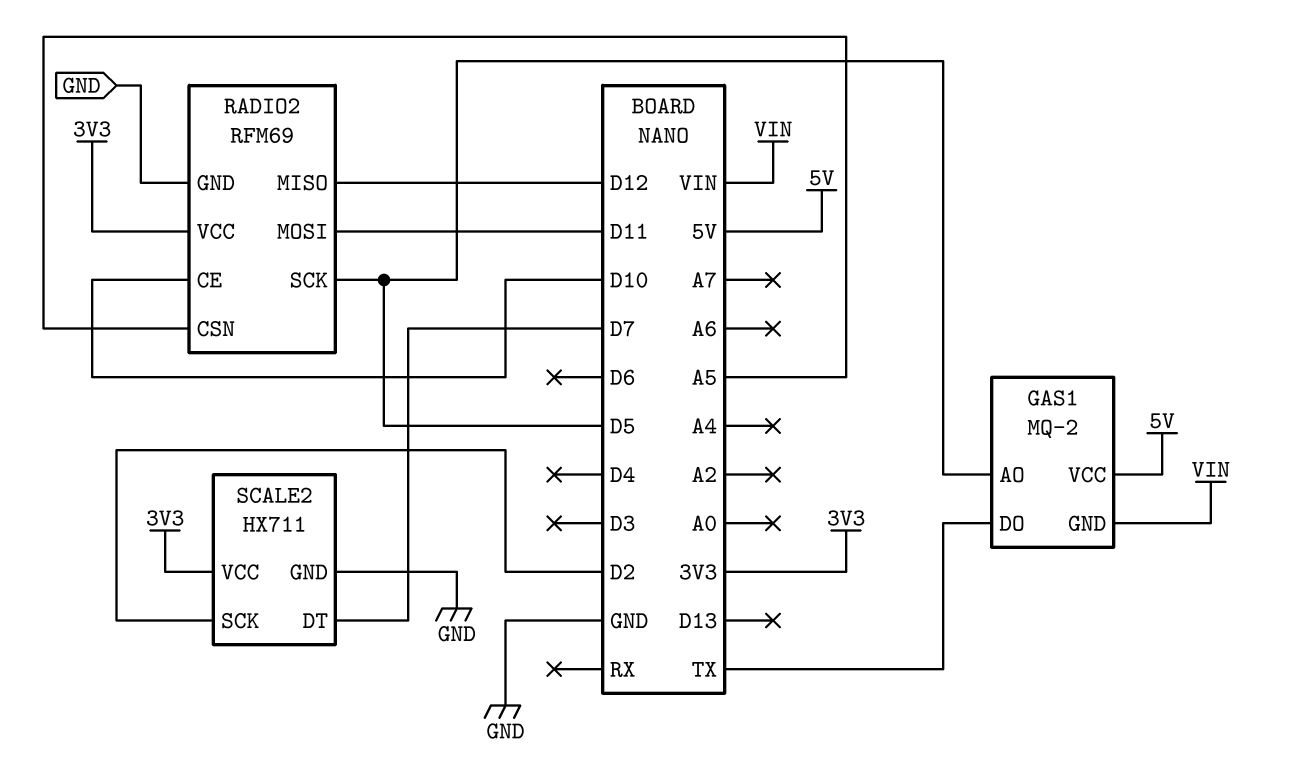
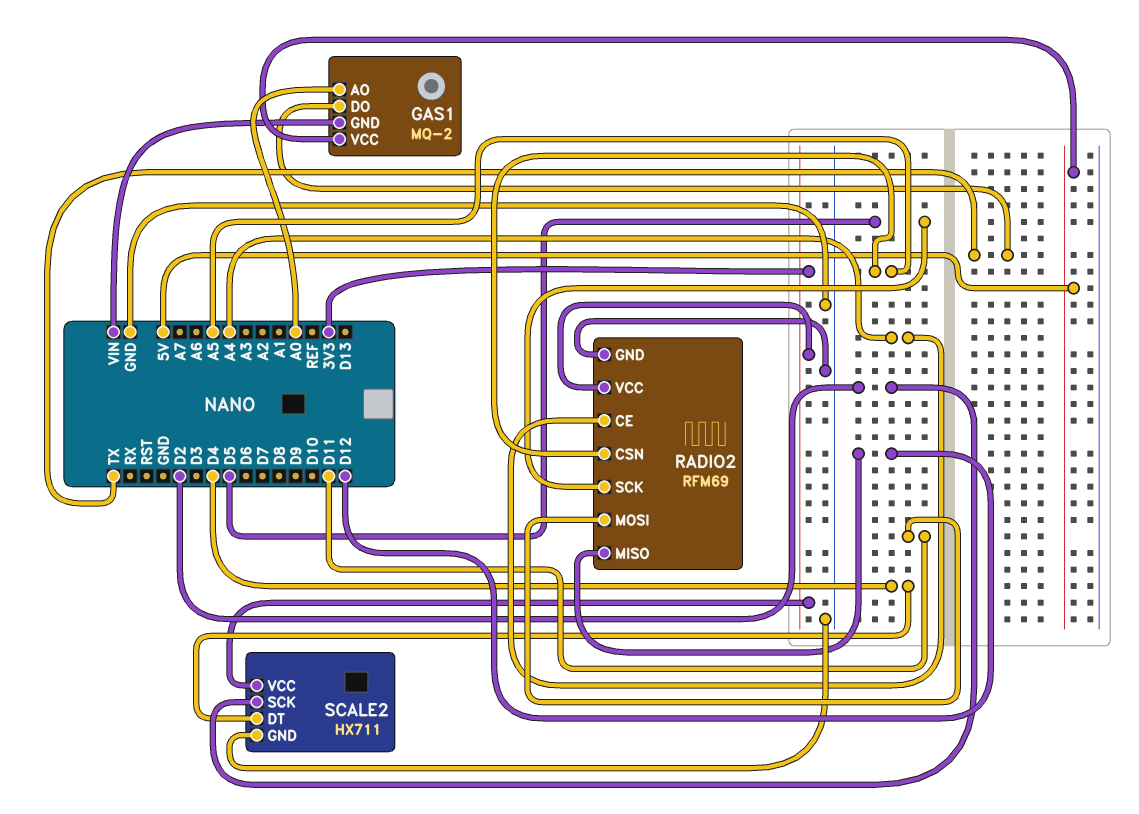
GAS1 pin AO: D5 -> A0
RADIO2 pin CE: D10 -> A4
SCALE2 pin DT: D7 -> D4

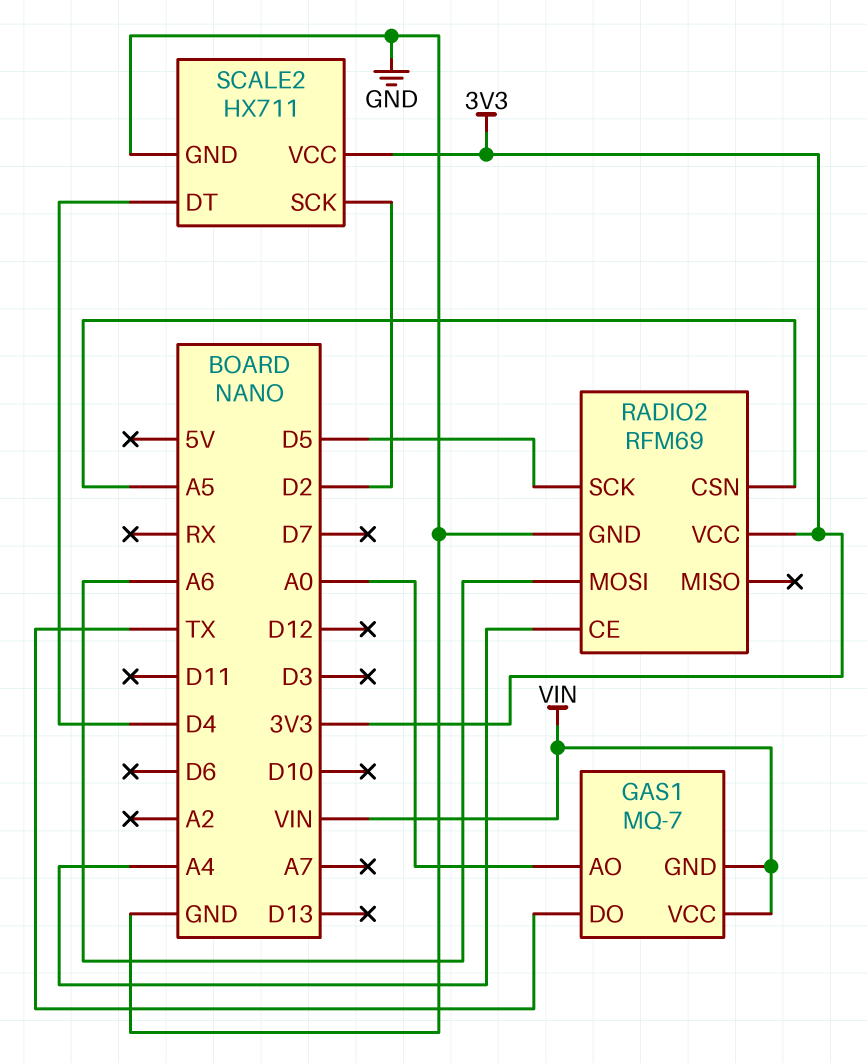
GAS1: MQ-2 -> MQ-7
GAS1 pin VCC: 5V -> VIN
RADIO2 pin MISO: D12 -> none
RADIO2 pin MOSI: D11 -> A6

